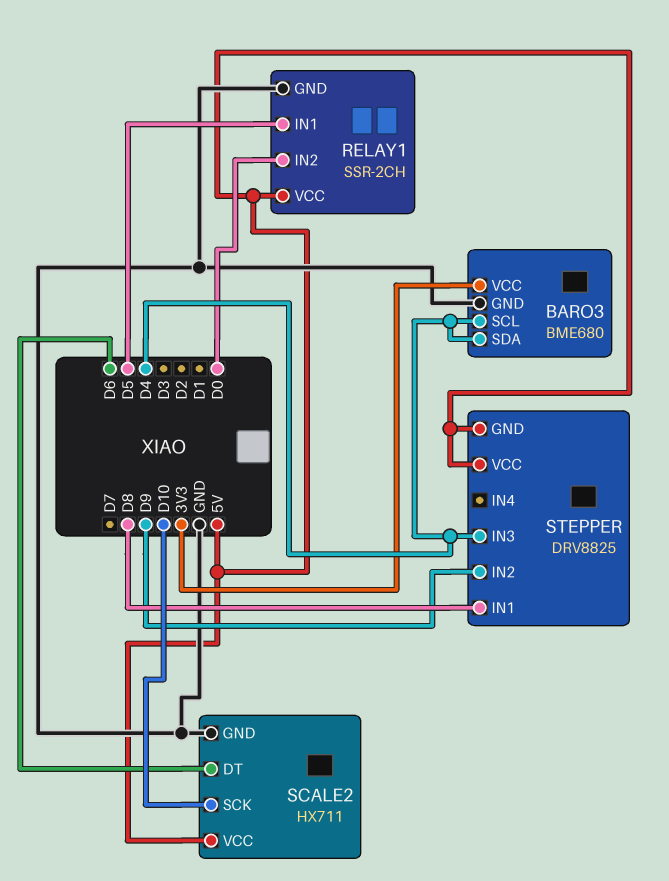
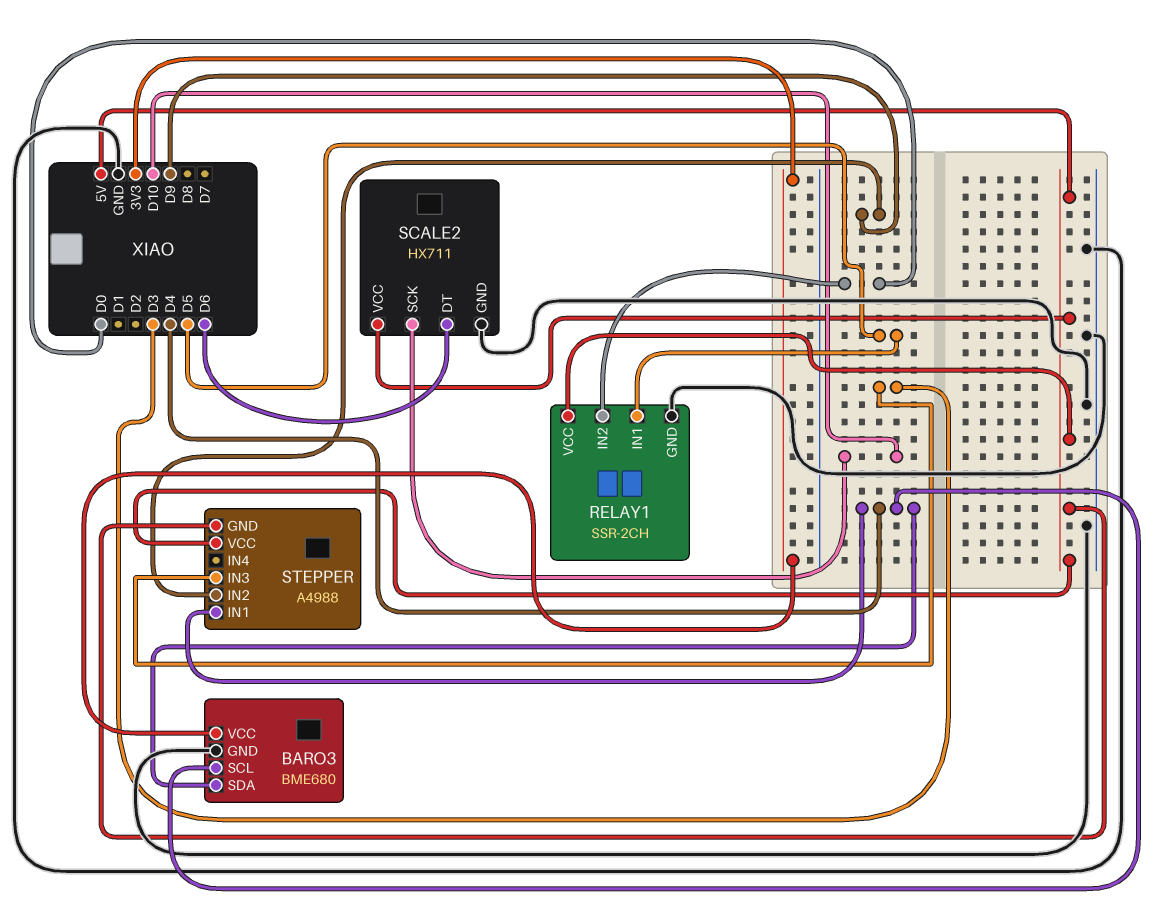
STEPPER: DRV8825 -> A4988
STEPPER pin IN1: D8 -> D4
STEPPER pin IN3: D4 -> D3

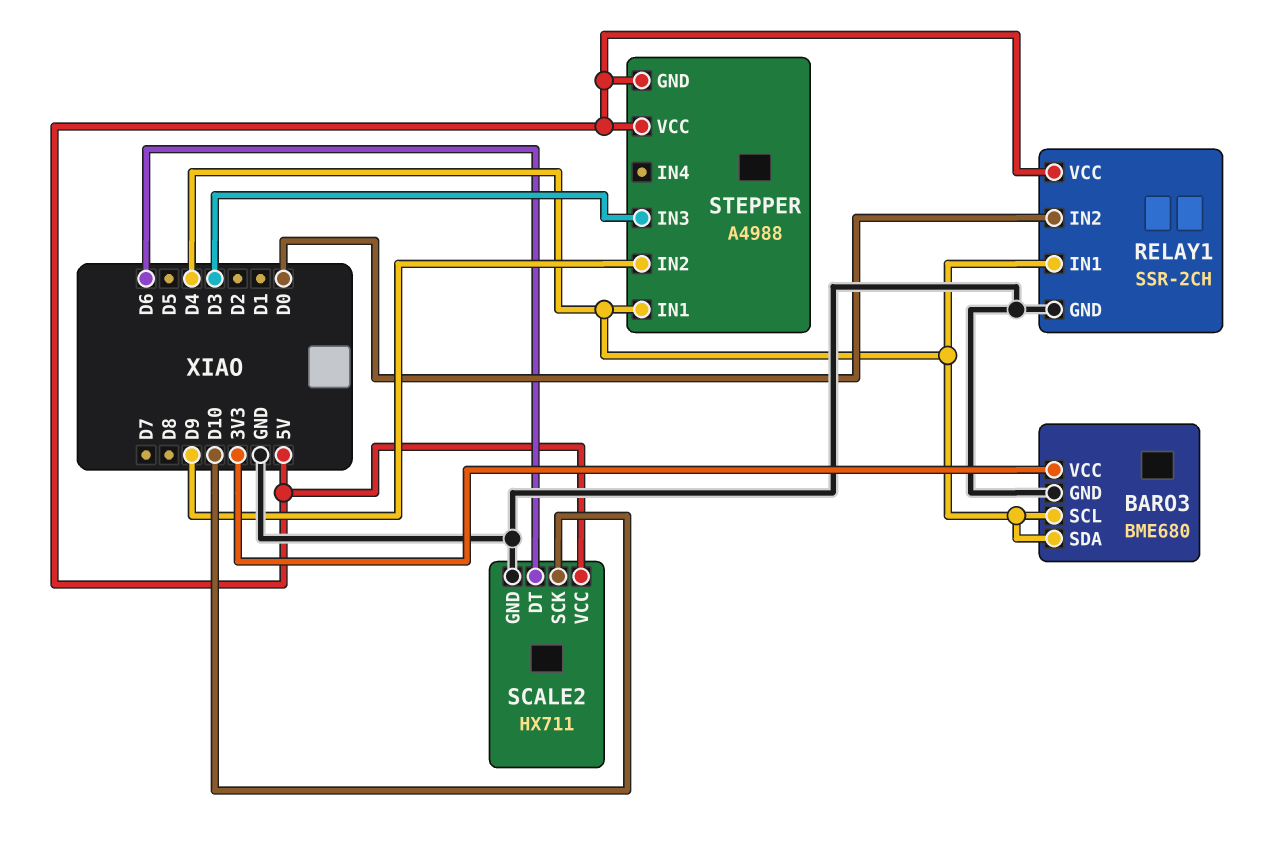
RELAY1 pin IN1: D5 -> D4

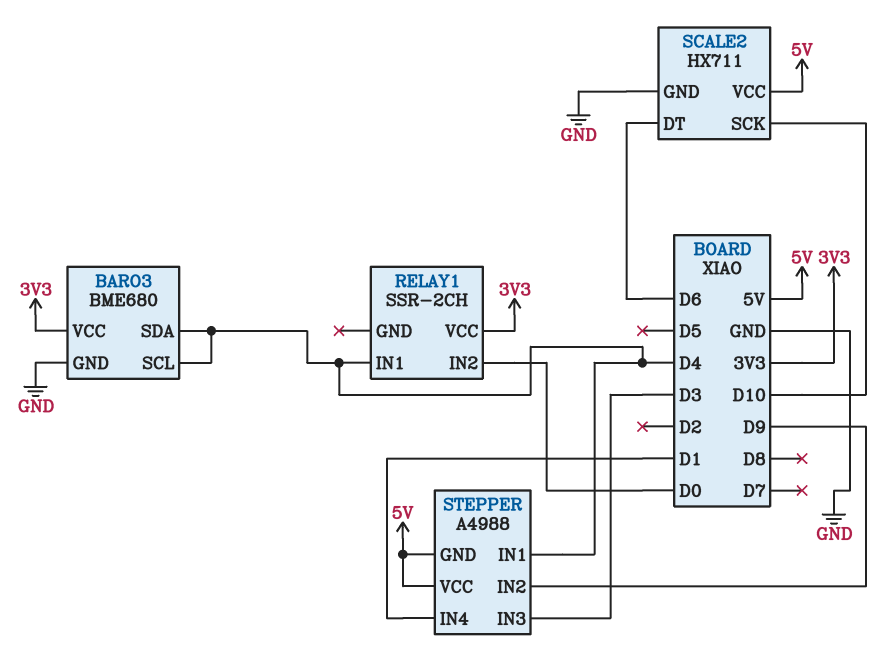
RELAY1 pin GND: GND -> none
RELAY1 pin VCC: 5V -> 3V3
STEPPER pin IN4: none -> D1

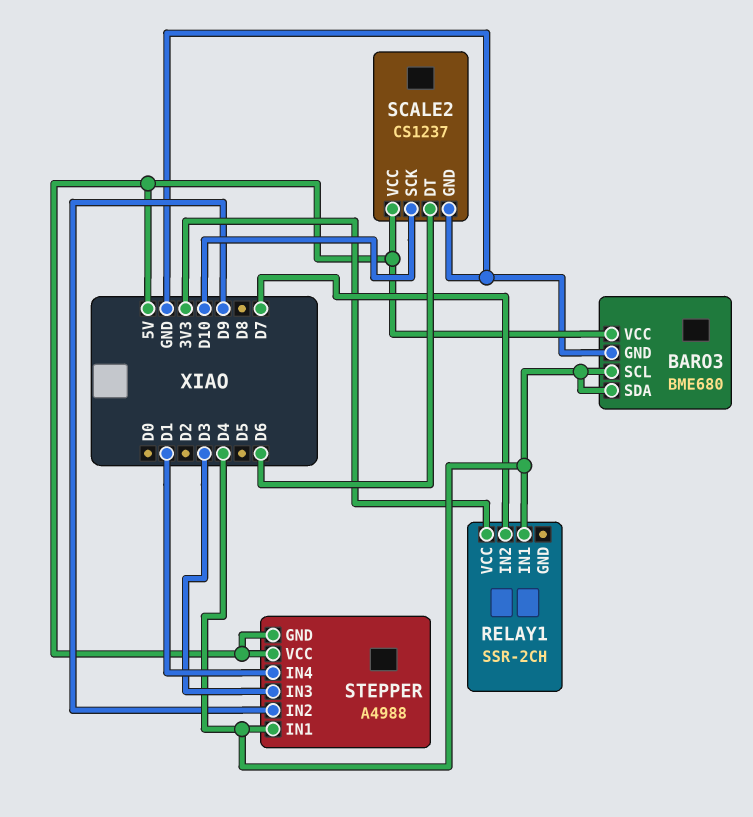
BARO3 pin VCC: 3V3 -> 5V
RELAY1 pin IN2: D0 -> D7
SCALE2: HX711 -> CS1237

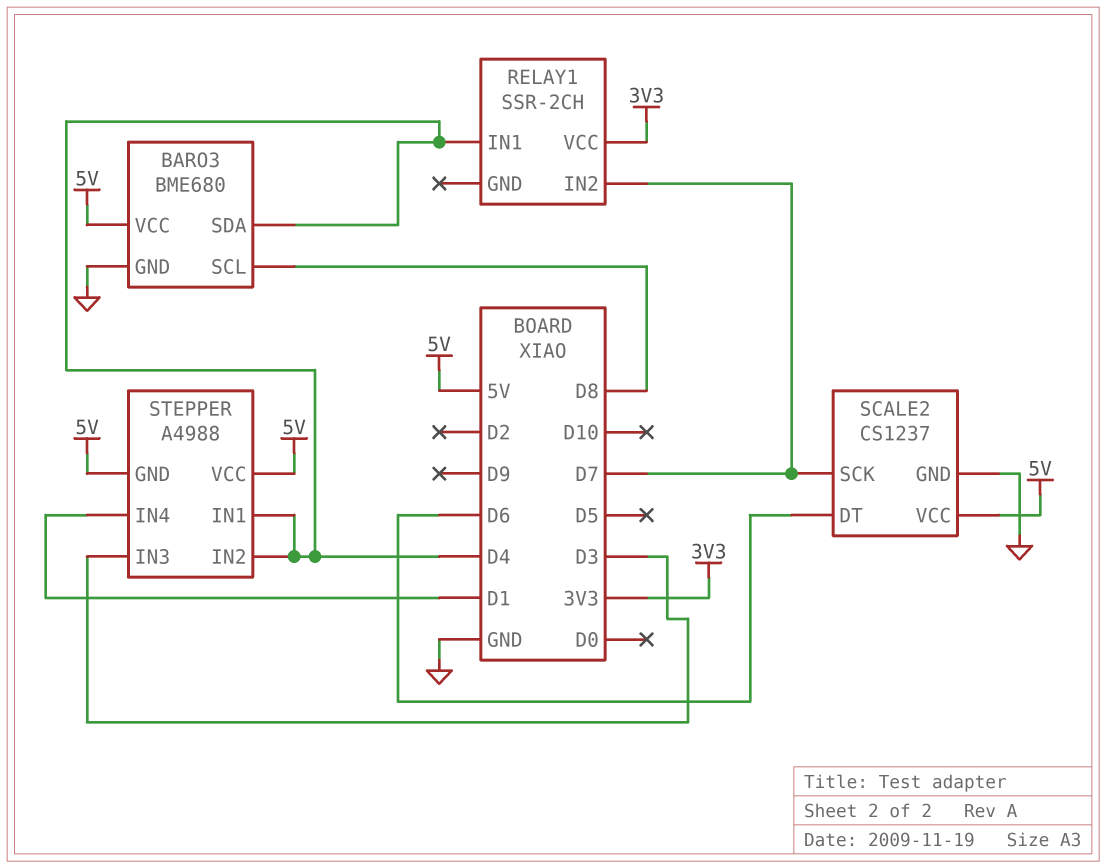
BARO3 pin SCL: D4 -> D8
SCALE2 pin SCK: D10 -> D7
STEPPER pin IN2: D9 -> D4

